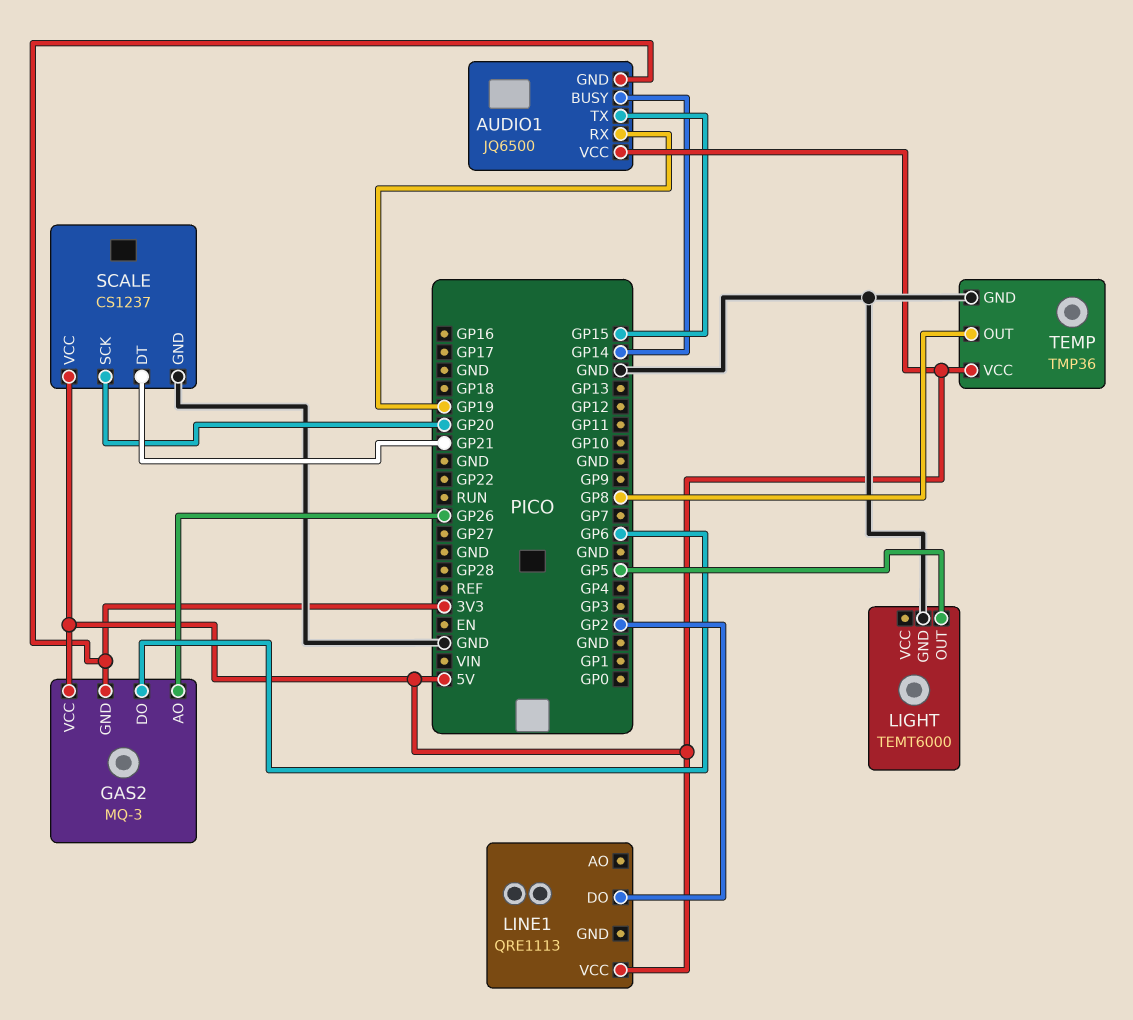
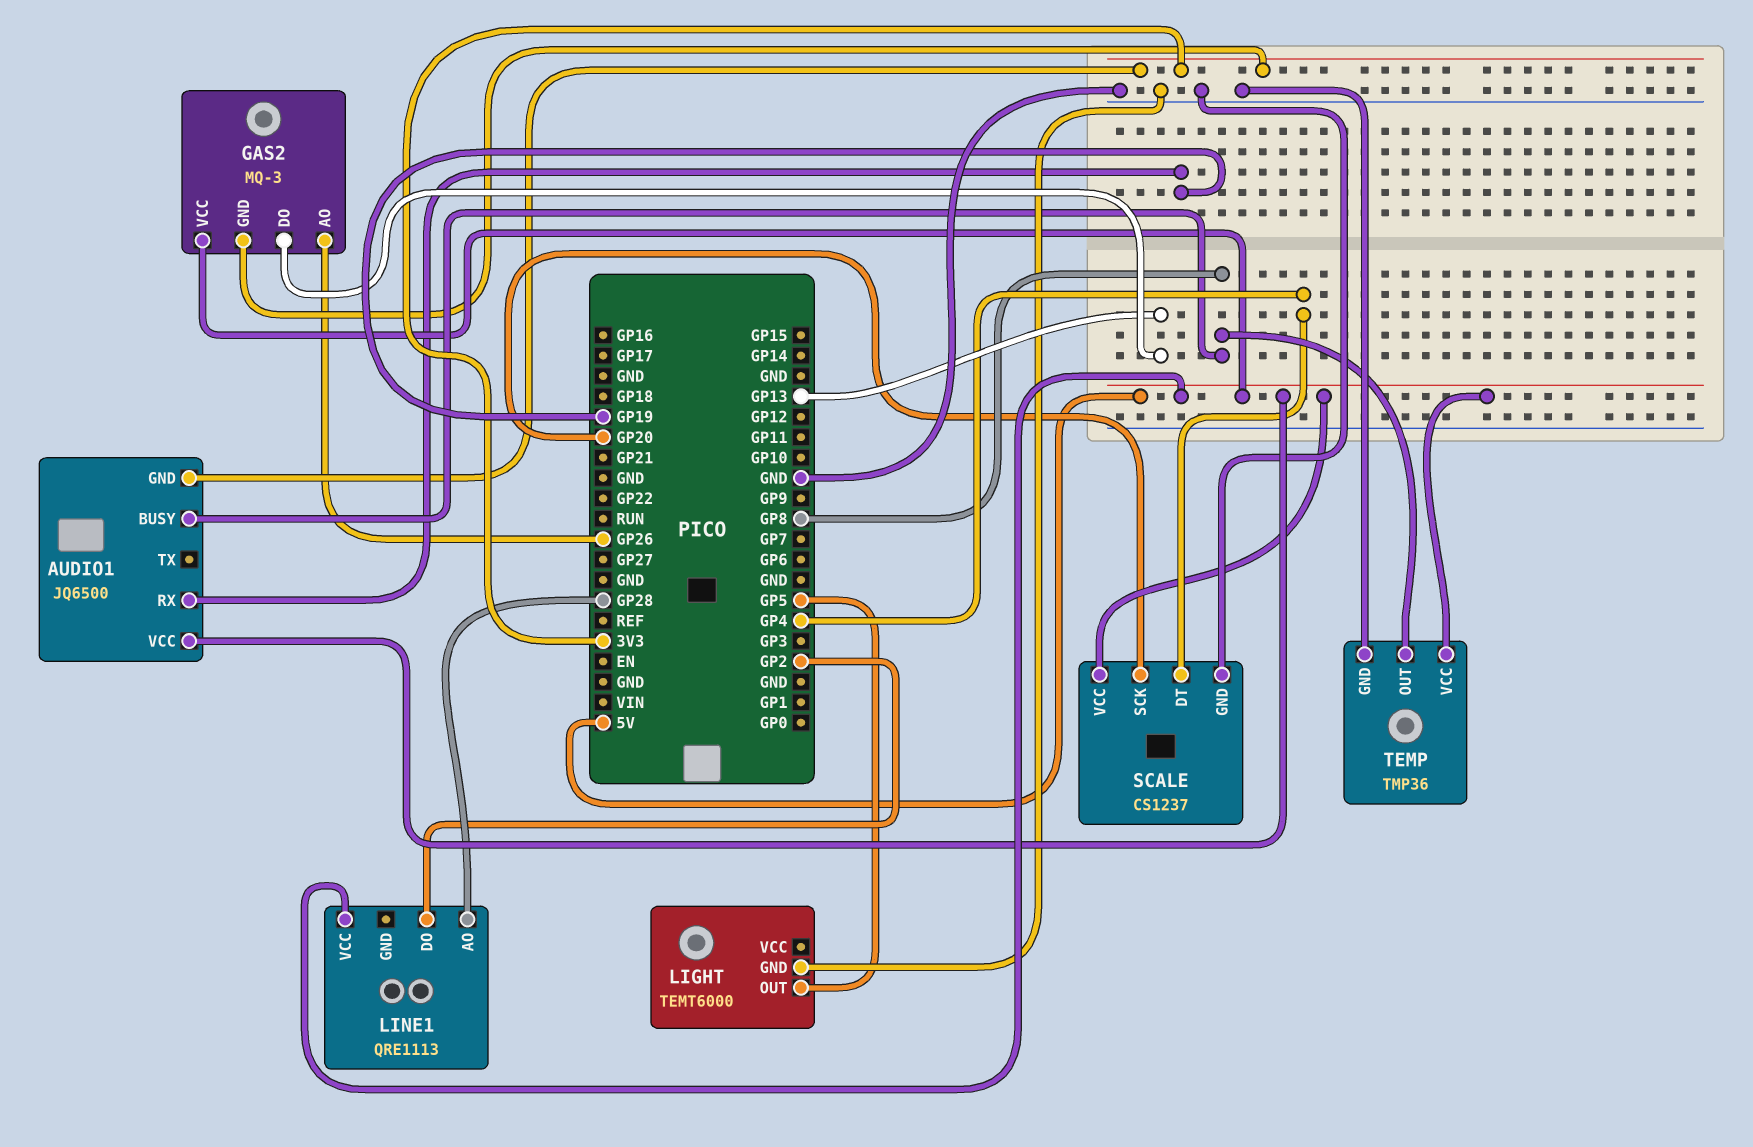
AUDIO1 pin BUSY: GP14 -> GP8
AUDIO1 pin TX: GP15 -> none
GAS2 pin DO: GP6 -> GP13
LINE1 pin AO: none -> GP28
SCALE pin DT: GP21 -> GP4

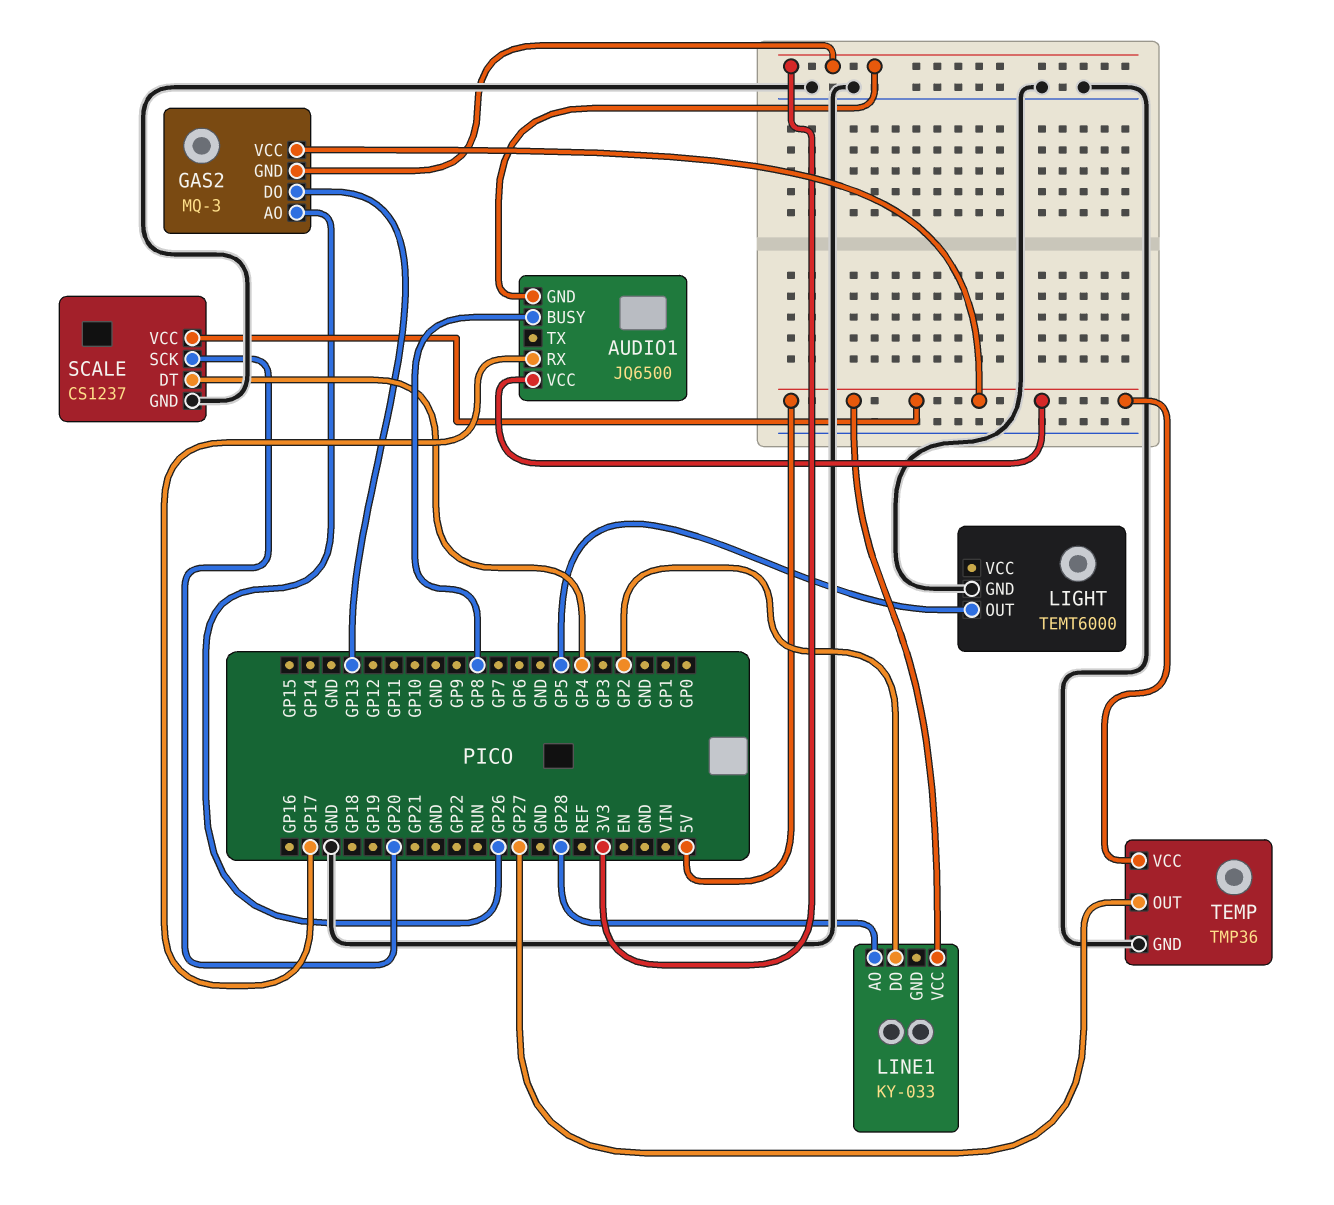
AUDIO1 pin RX: GP19 -> GP17
LINE1: QRE1113 -> KY-033
TEMP pin OUT: GP8 -> GP27

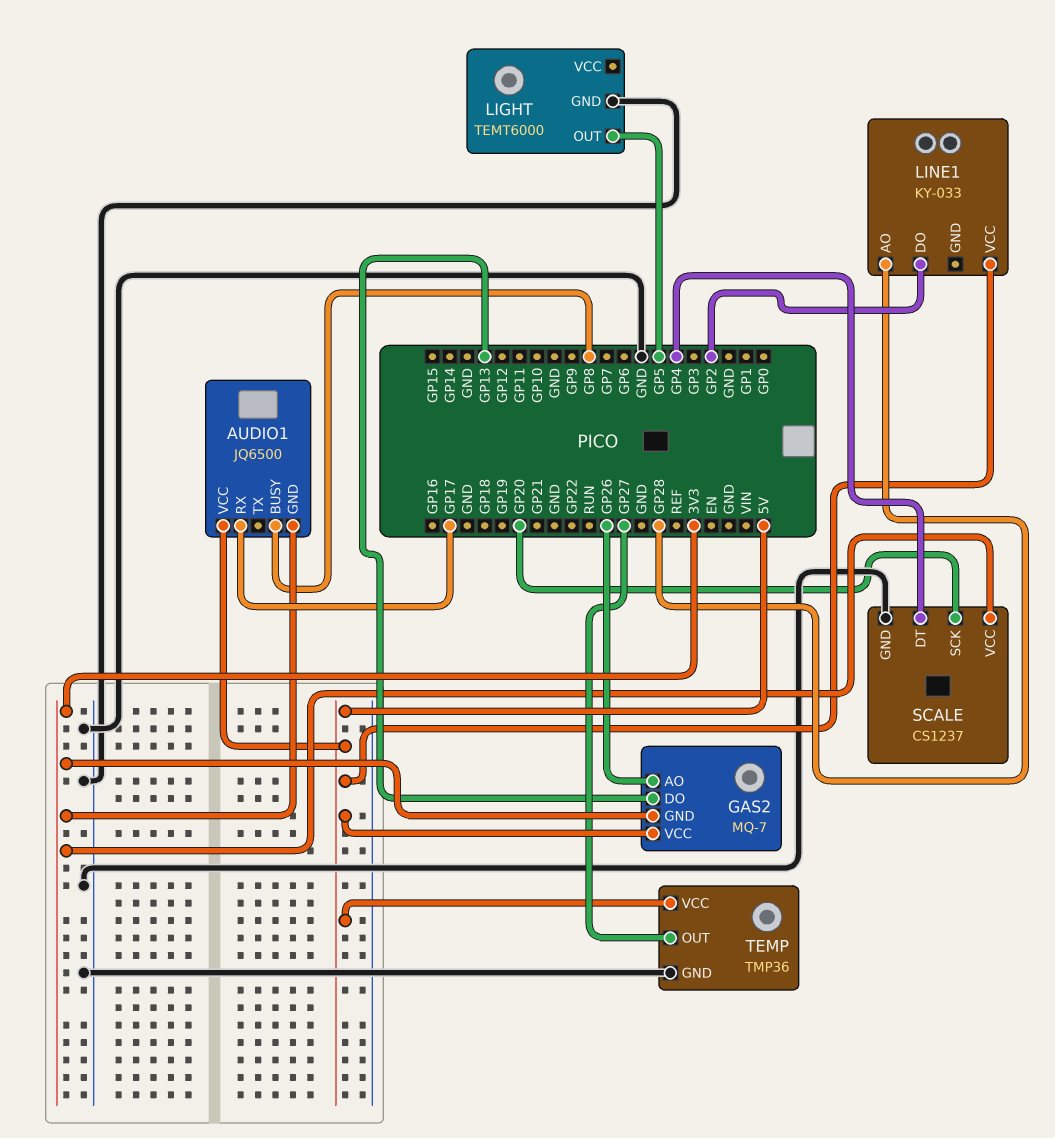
GAS2: MQ-3 -> MQ-7
SCALE pin VCC: 5V -> 3V3

